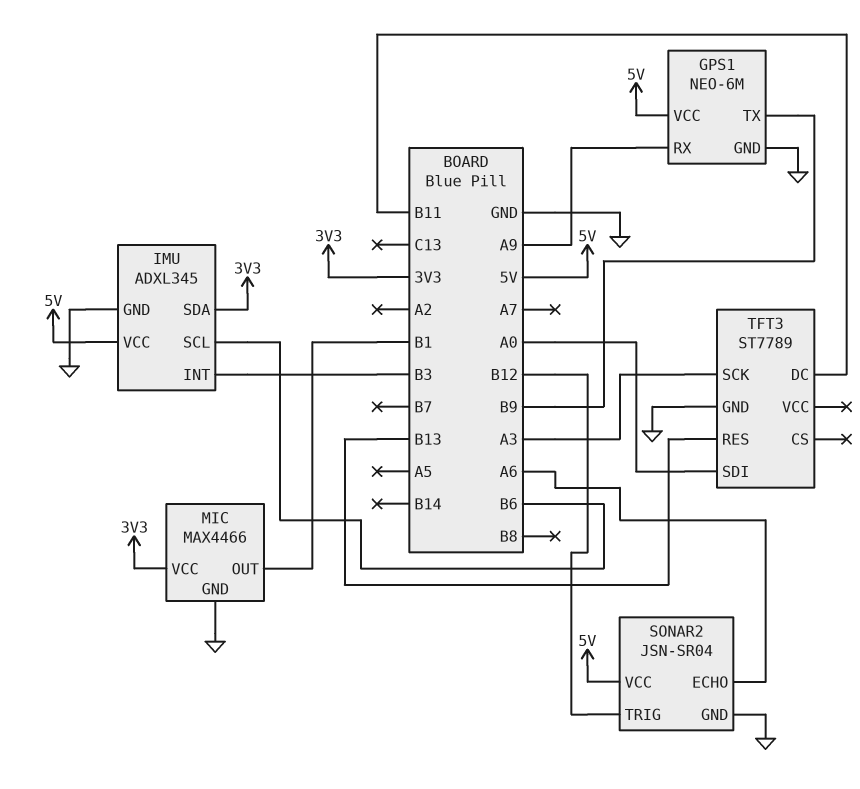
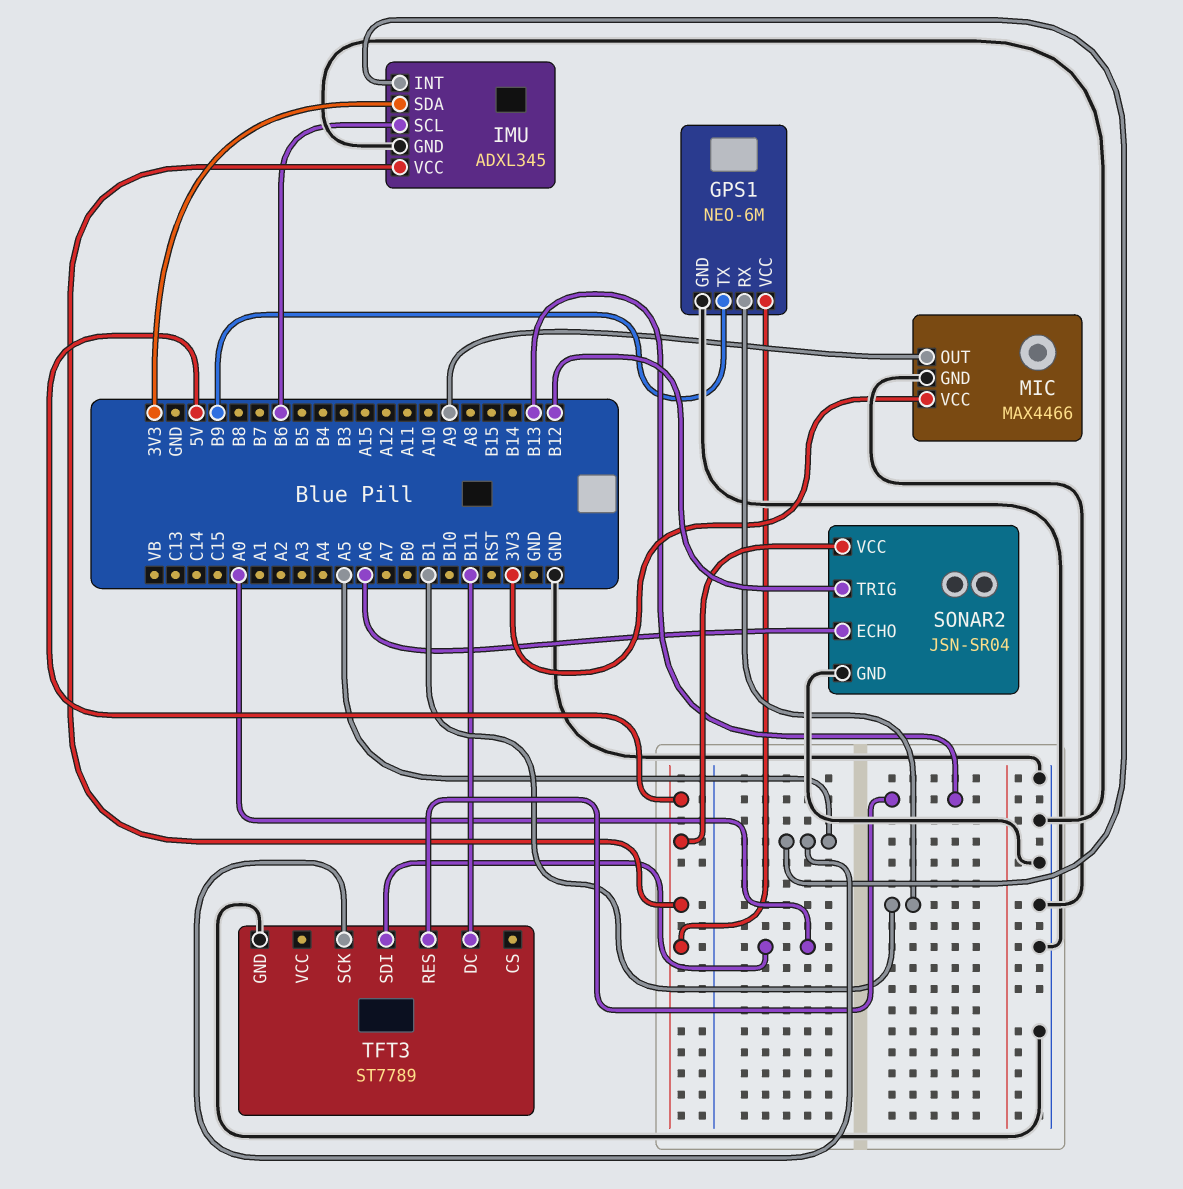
GPS1 pin RX: A9 -> B1
IMU pin INT: B3 -> A5
MIC pin OUT: B1 -> A9
TFT3 pin SCK: A3 -> A5

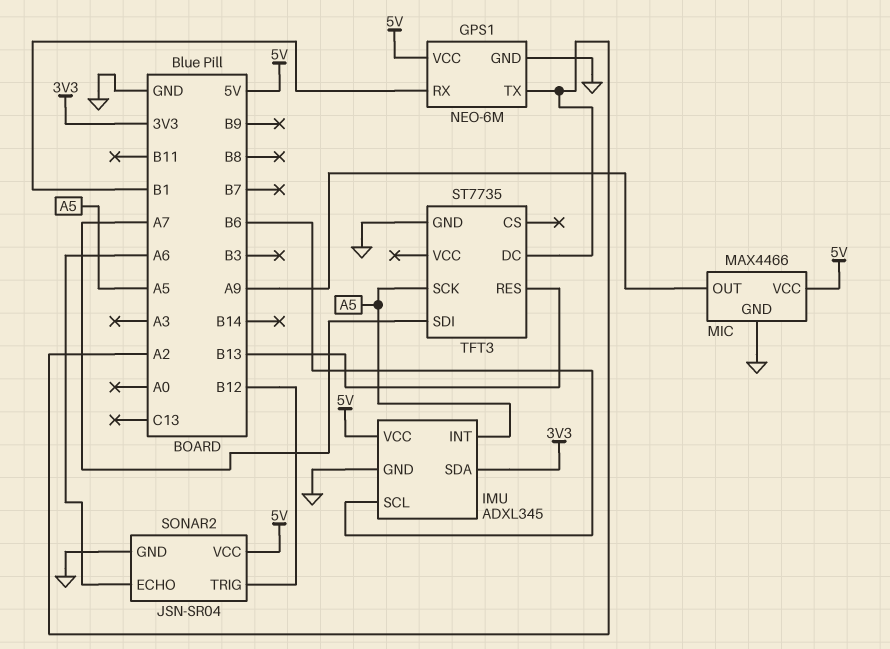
GPS1 pin TX: B9 -> A2
MIC pin VCC: 3V3 -> 5V
TFT3: ST7789 -> ST7735
TFT3 pin DC: B11 -> A2
TFT3 pin SDI: A0 -> A7

